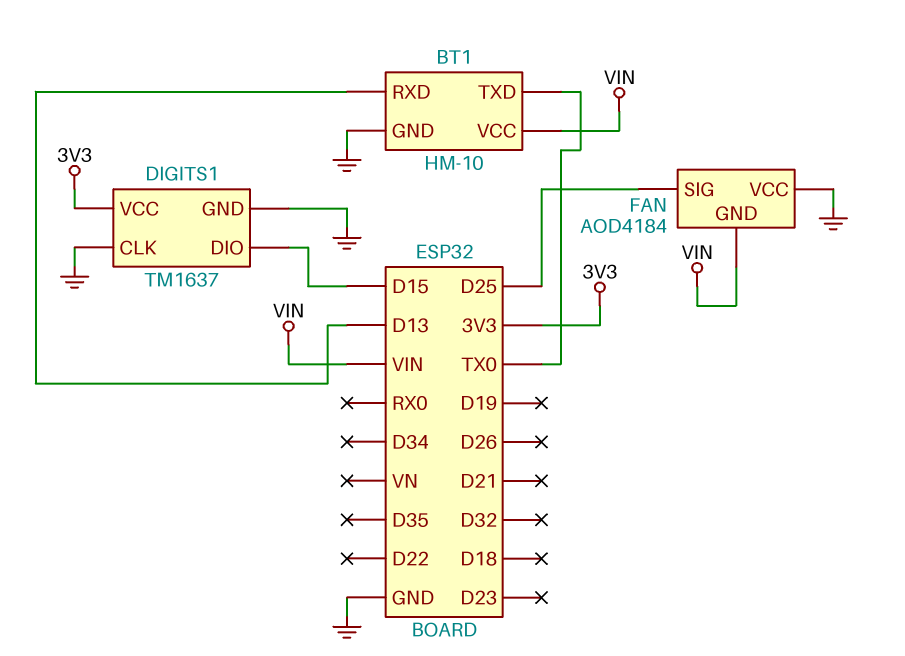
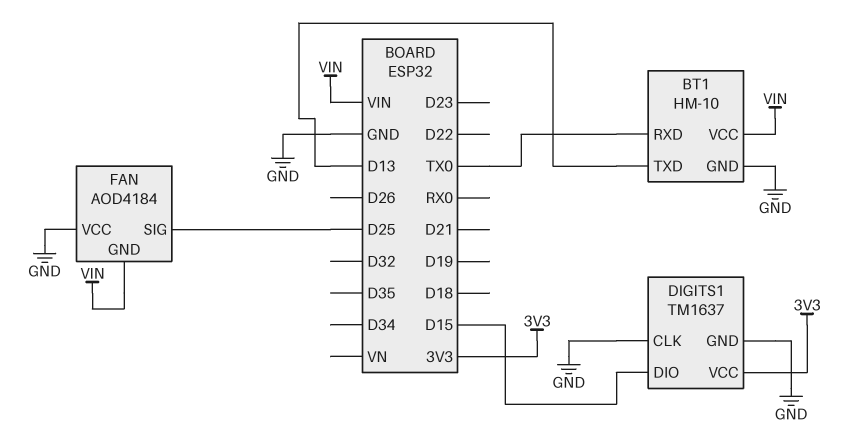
BT1 pin RXD: D13 -> TX0
BT1 pin TXD: TX0 -> D13

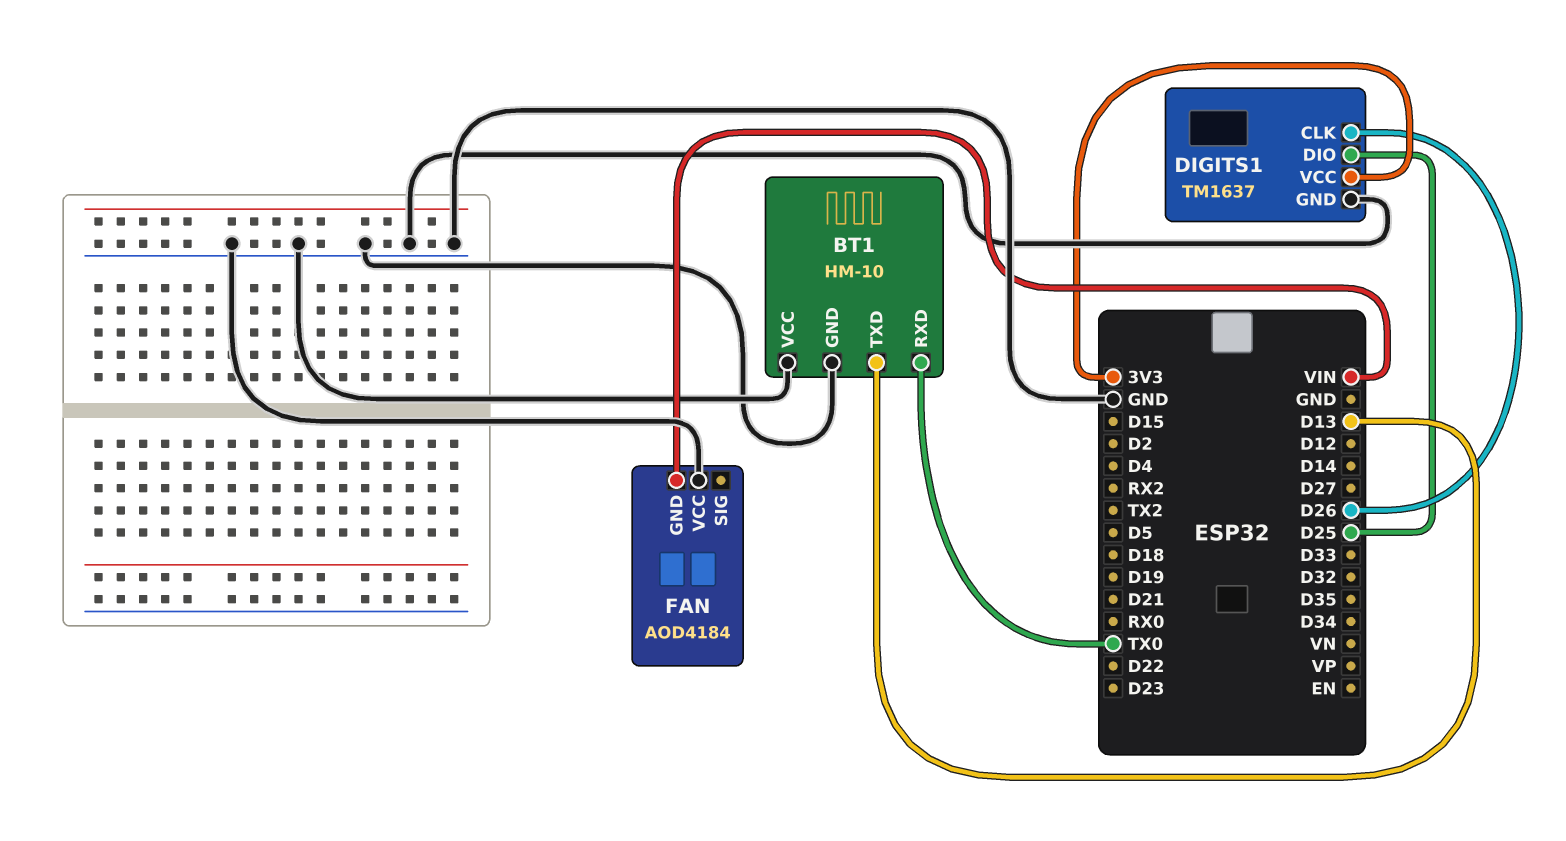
BT1 pin VCC: VIN -> GND
DIGITS1 pin CLK: GND -> D26
DIGITS1 pin DIO: D15 -> D25
FAN pin SIG: D25 -> none

